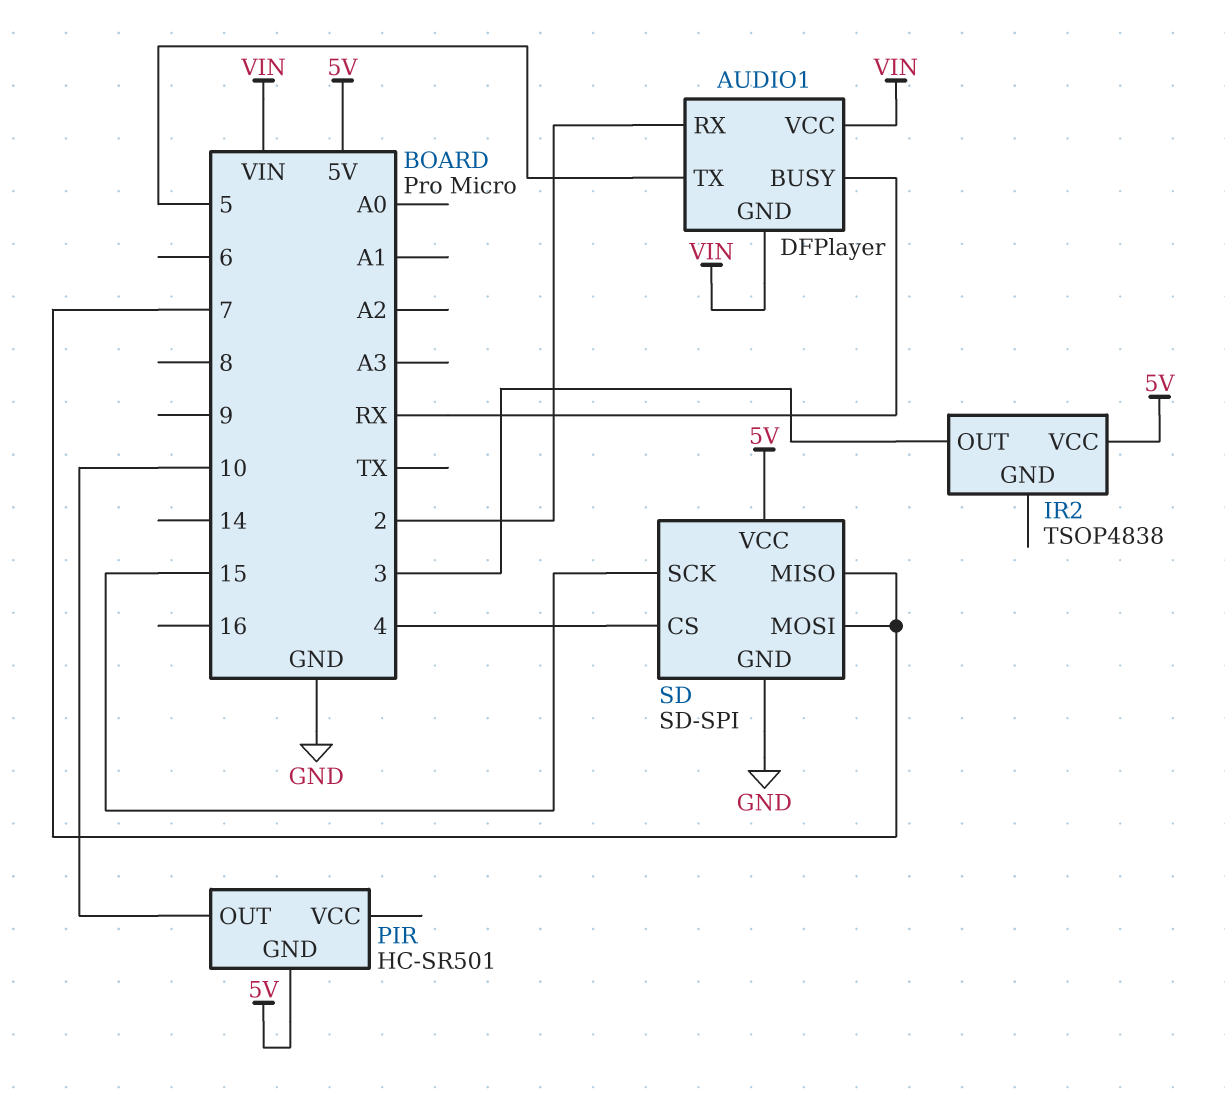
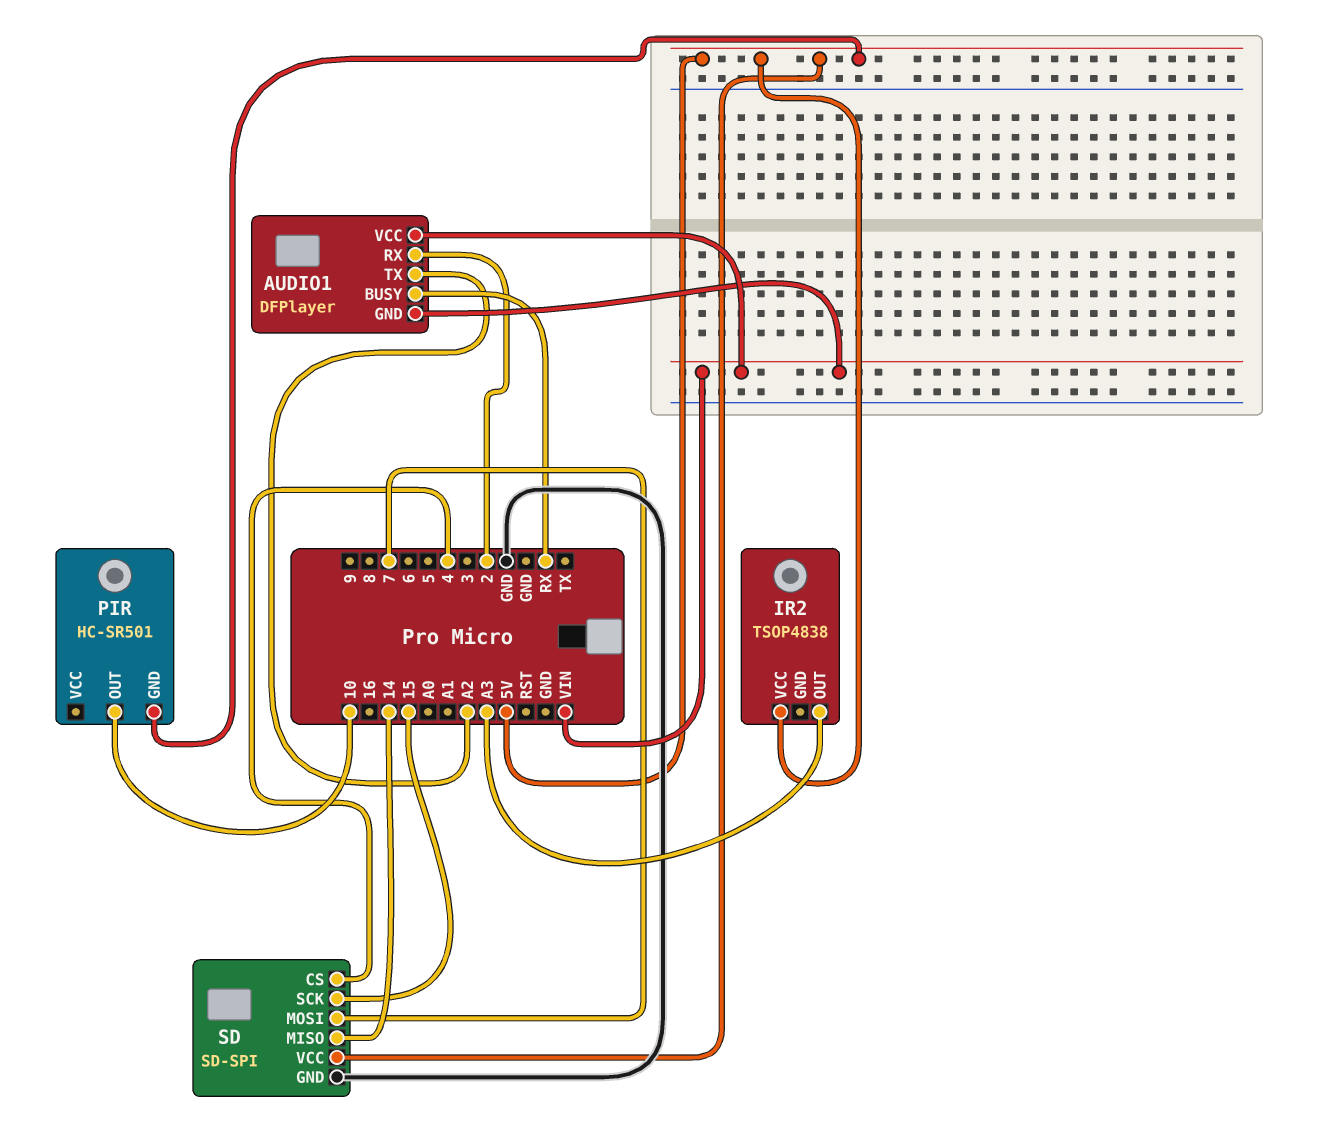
AUDIO1 pin TX: 5 -> A2
IR2 pin OUT: 3 -> A3
SD pin MISO: 7 -> 14

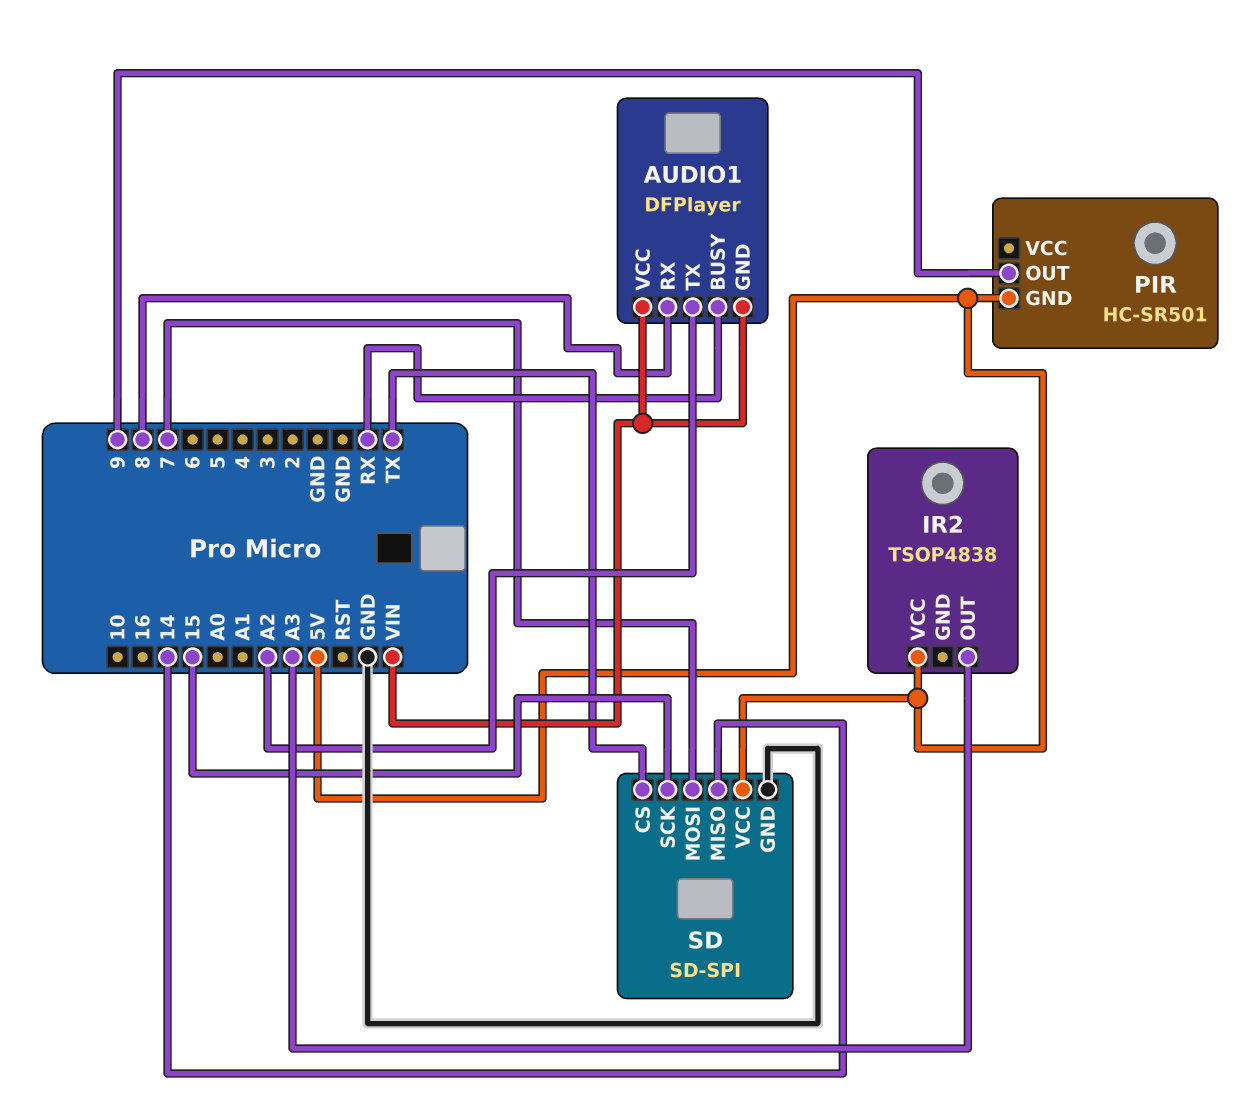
AUDIO1 pin RX: 2 -> 8
PIR pin OUT: 10 -> 9
SD pin CS: 4 -> TX

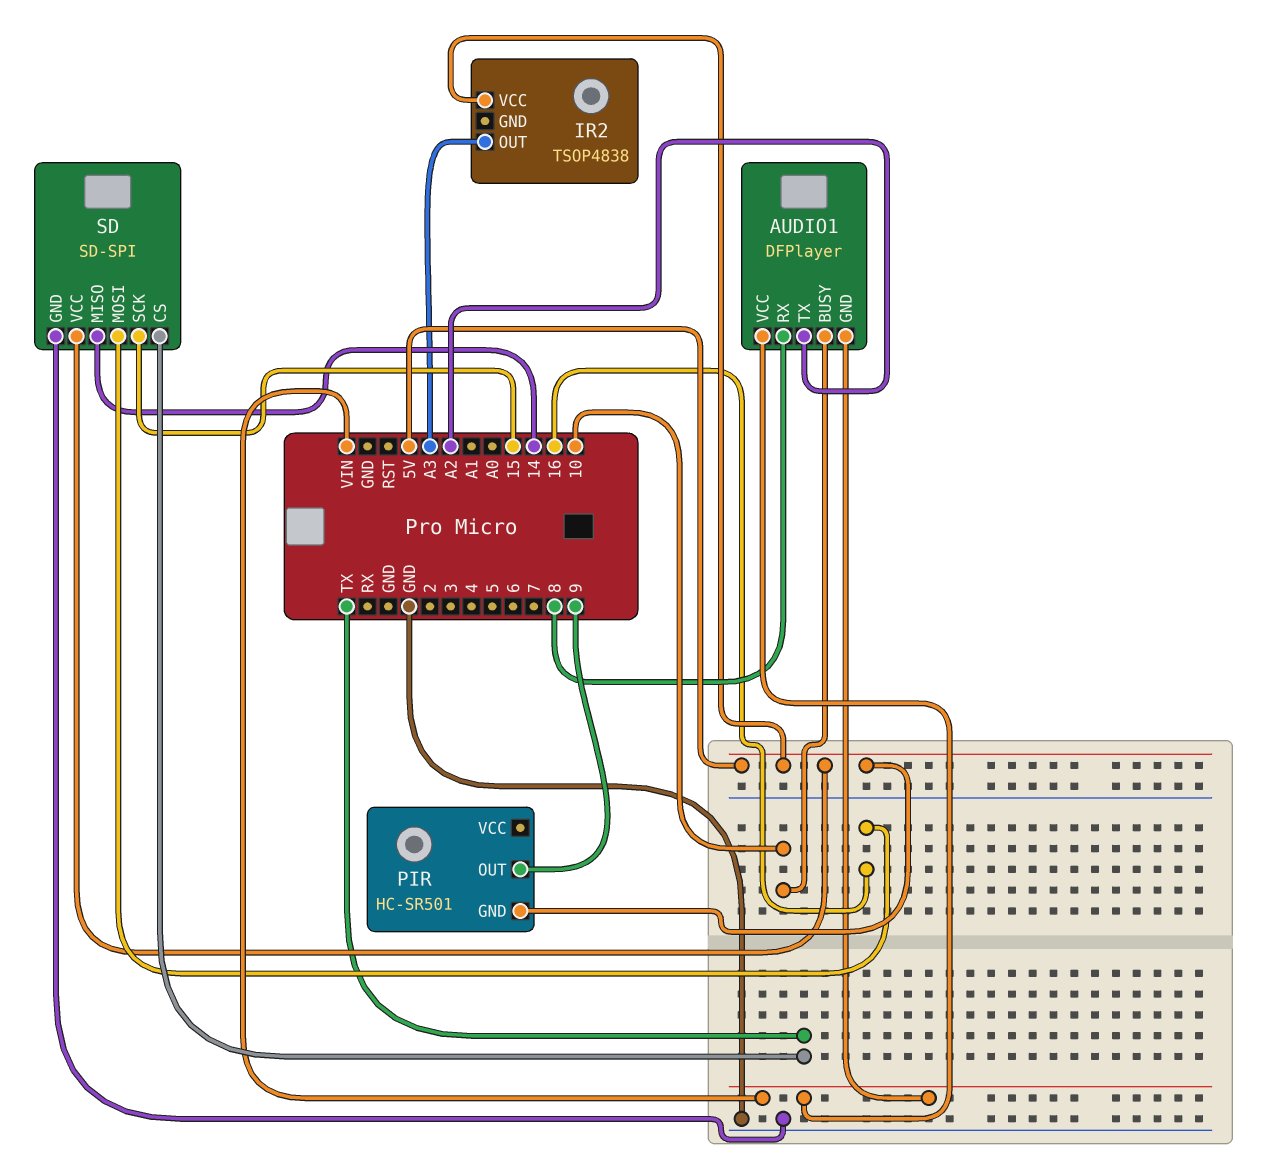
AUDIO1 pin BUSY: RX -> 10
SD pin MOSI: 7 -> 16

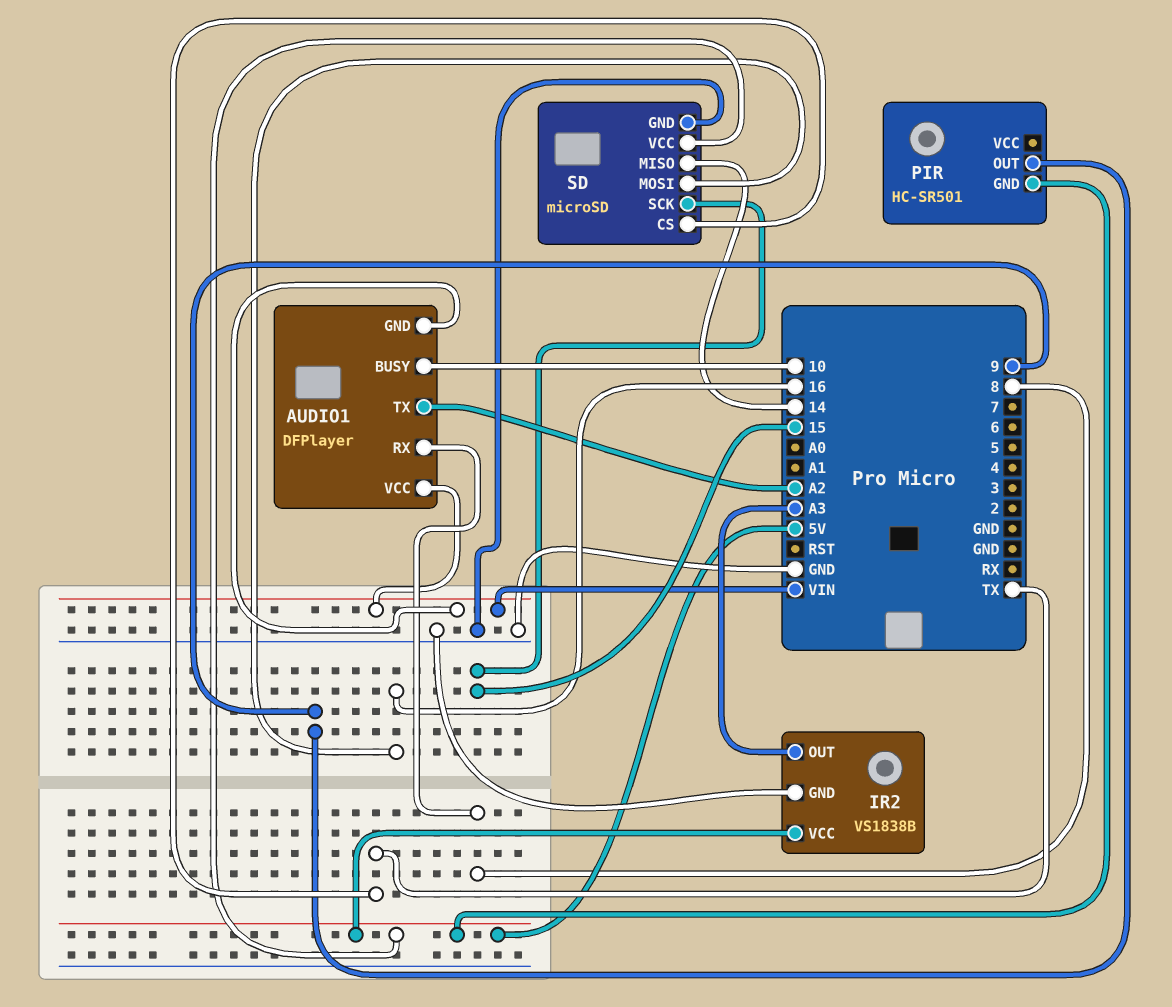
IR2: TSOP4838 -> VS1838B
IR2 pin GND: none -> GND
SD: SD-SPI -> microSD

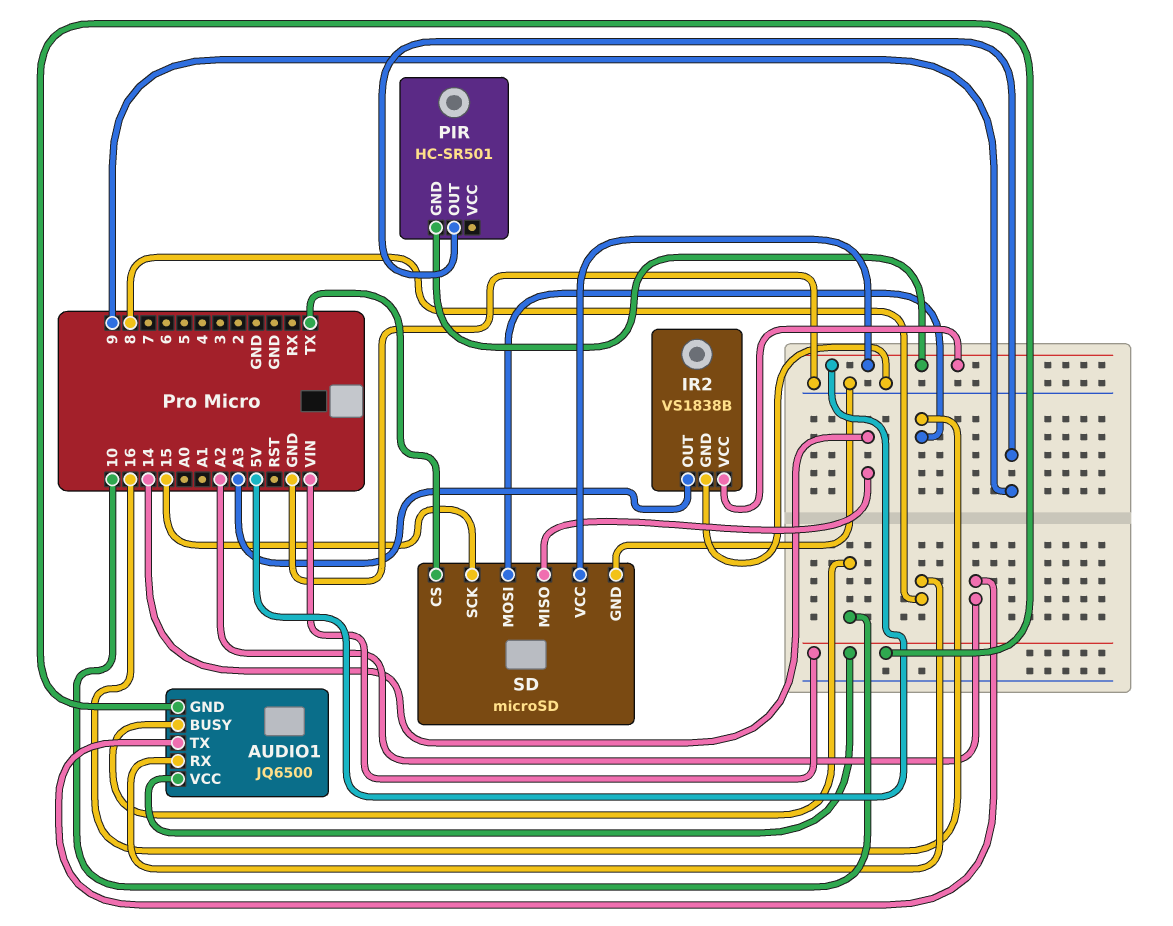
AUDIO1: DFPlayer -> JQ6500

